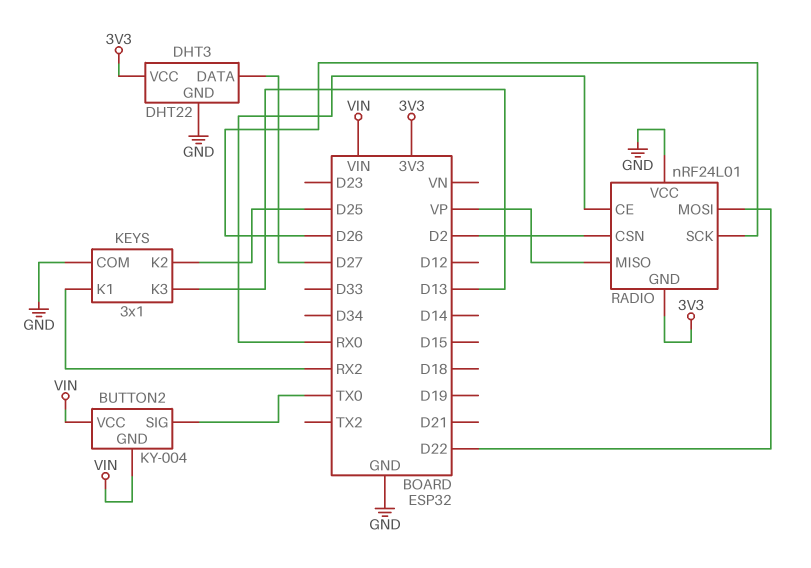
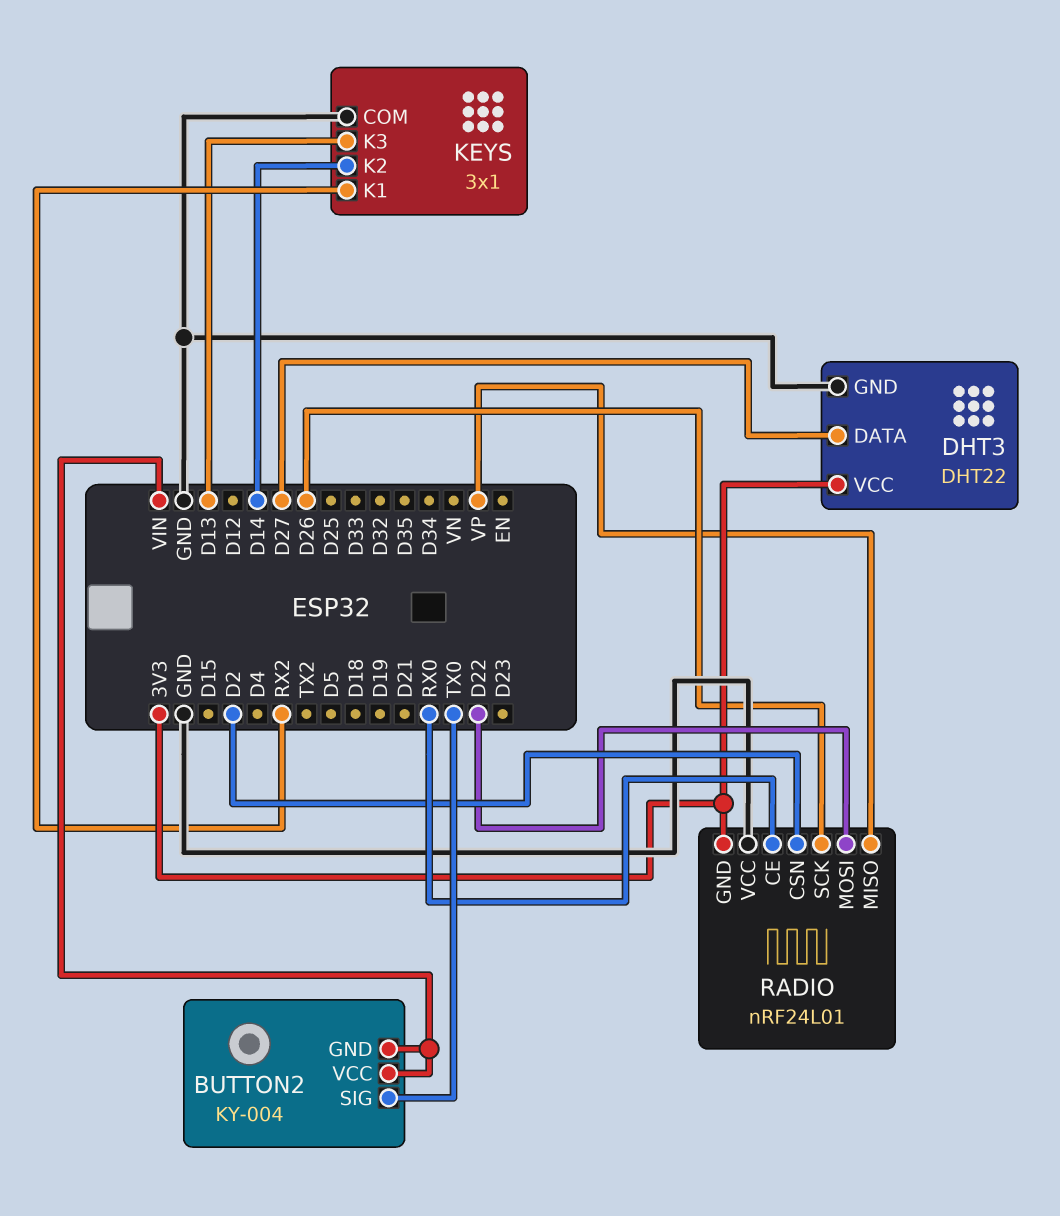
KEYS pin K2: D25 -> D14

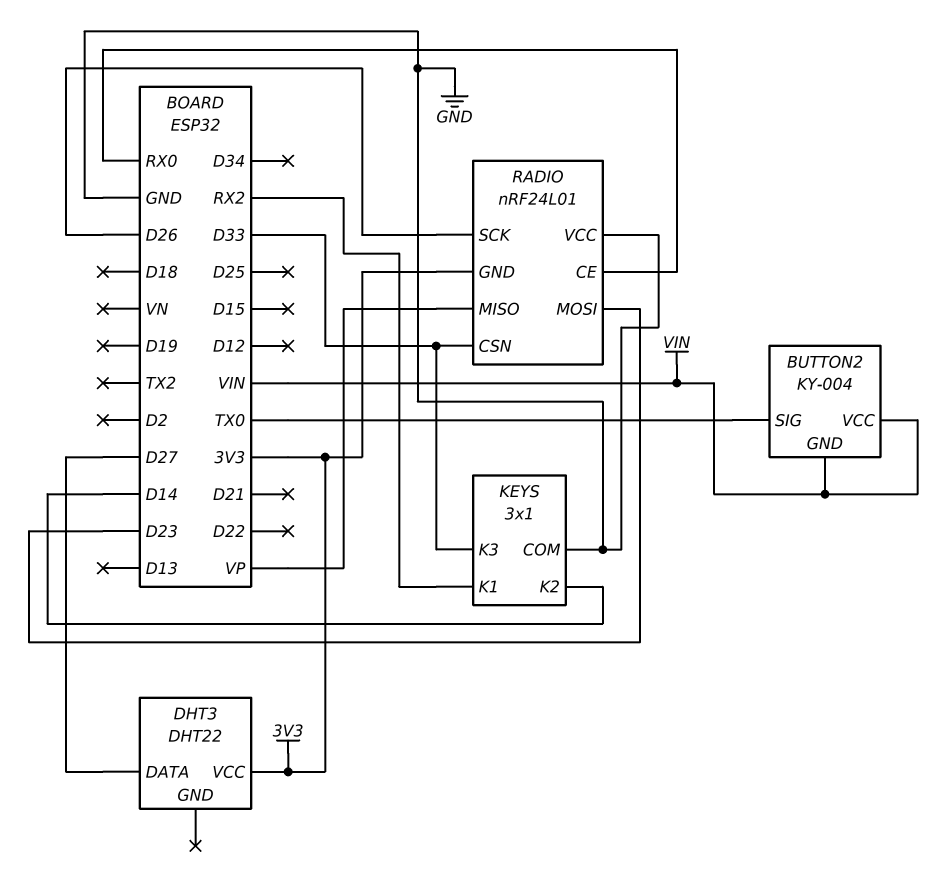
DHT3 pin GND: GND -> none
KEYS pin K3: D13 -> D33
RADIO pin CSN: D2 -> D33
RADIO pin MOSI: D22 -> D23

